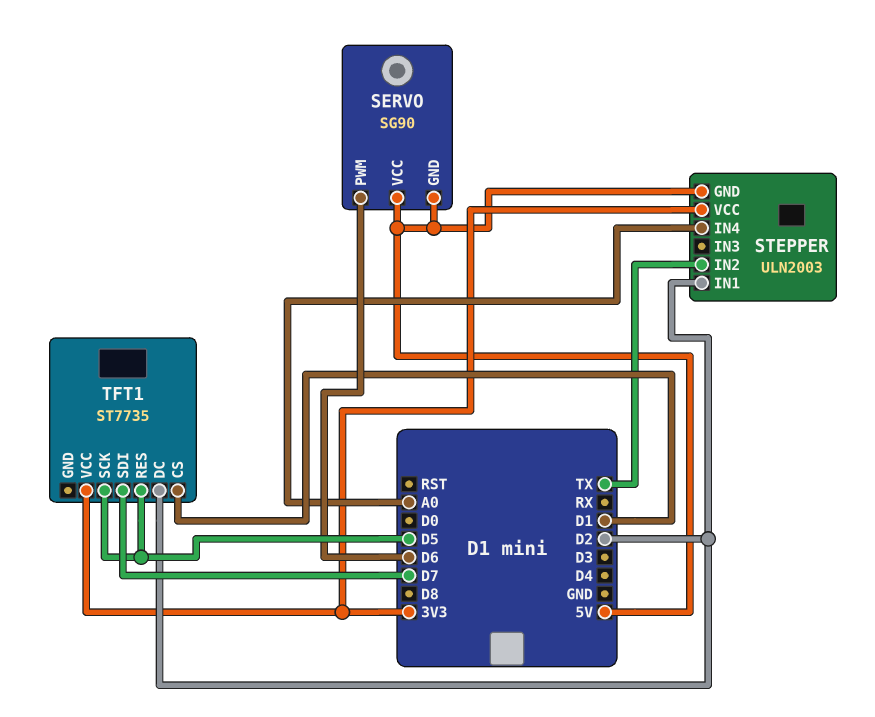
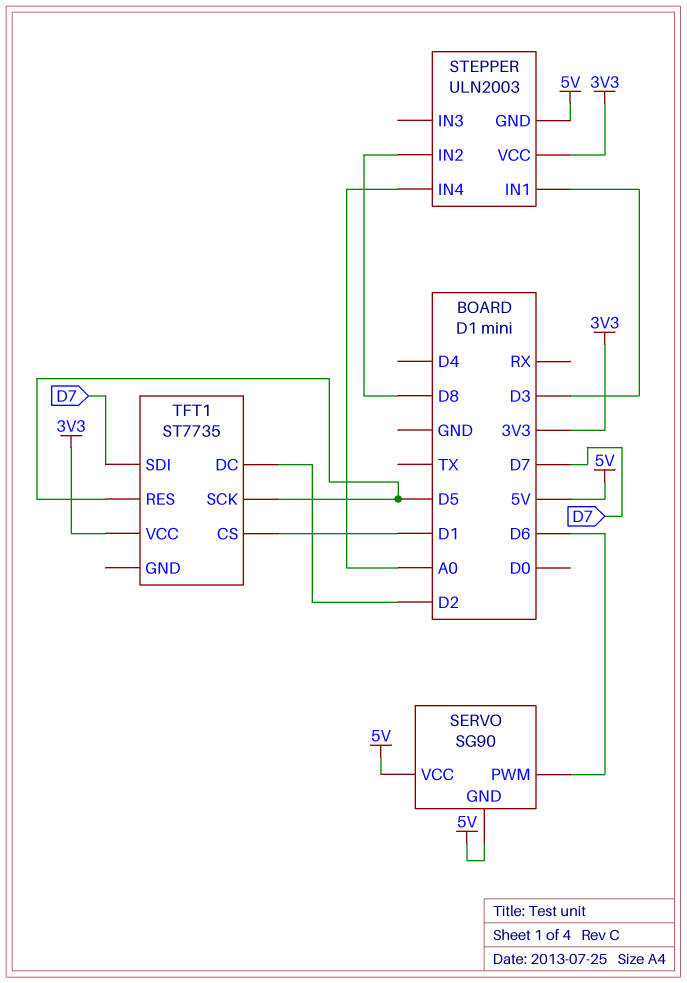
STEPPER pin IN1: D2 -> D3
STEPPER pin IN2: TX -> D8

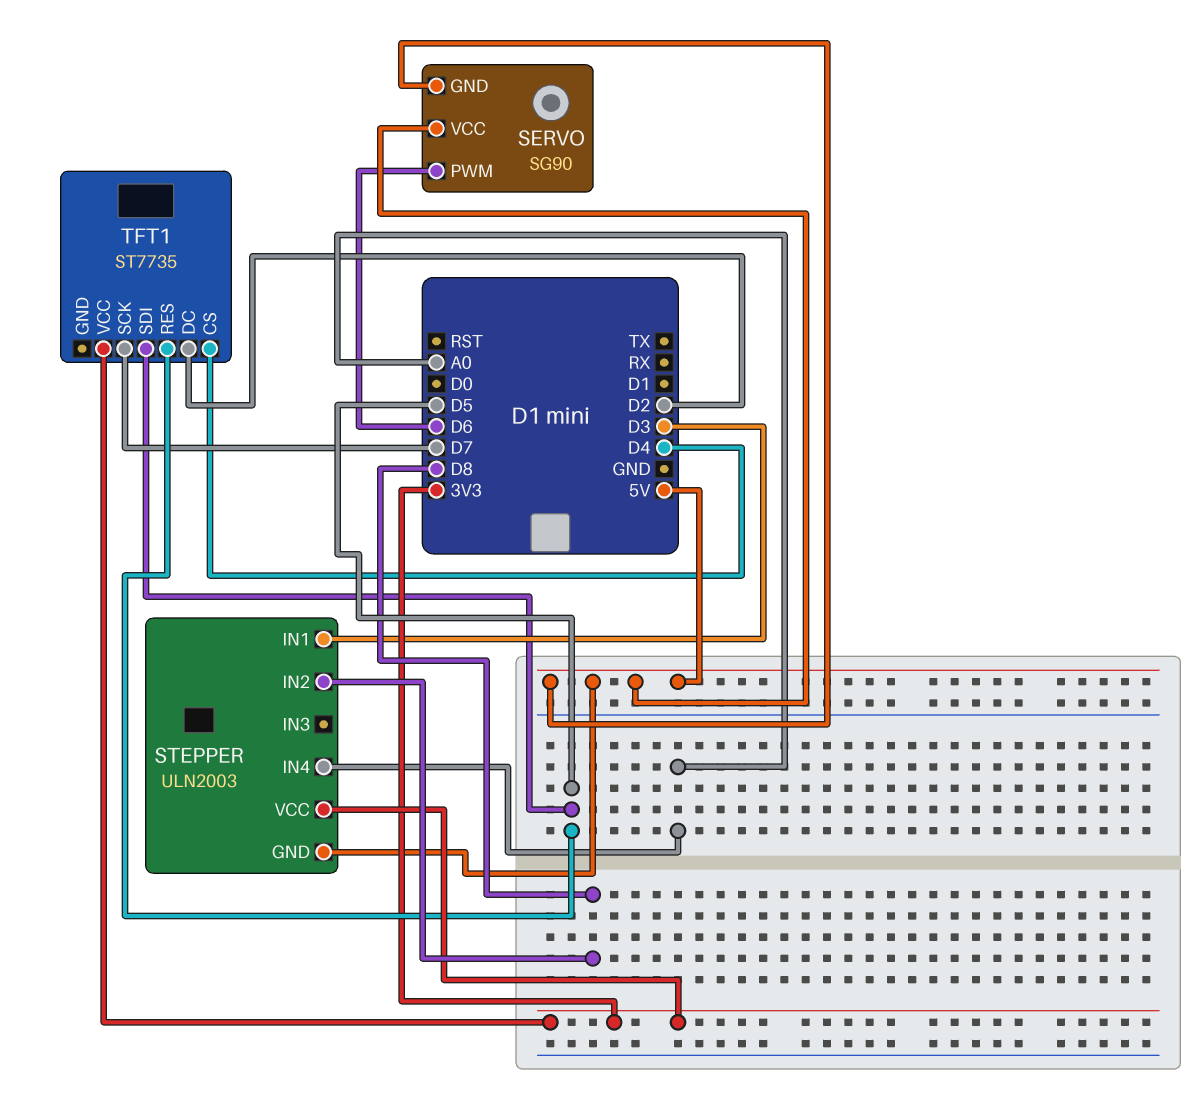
TFT1 pin CS: D1 -> D4
TFT1 pin SCK: D5 -> D7
TFT1 pin SDI: D7 -> D5

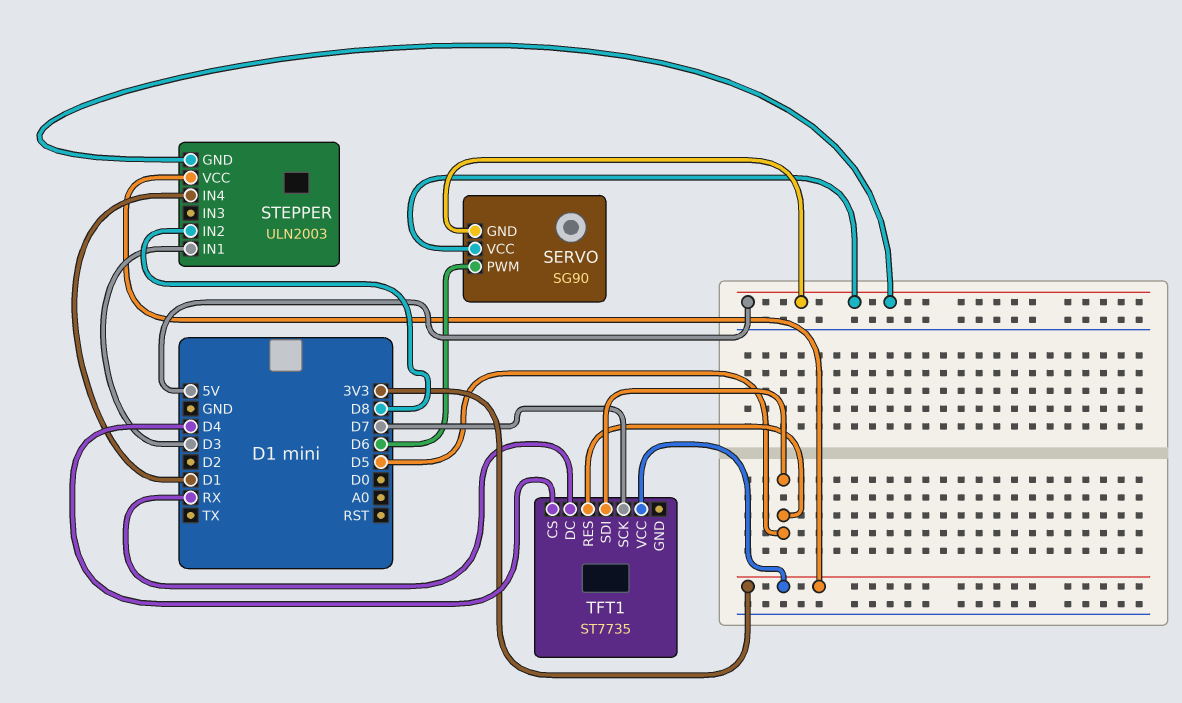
STEPPER pin IN4: A0 -> D1
TFT1 pin DC: D2 -> RX

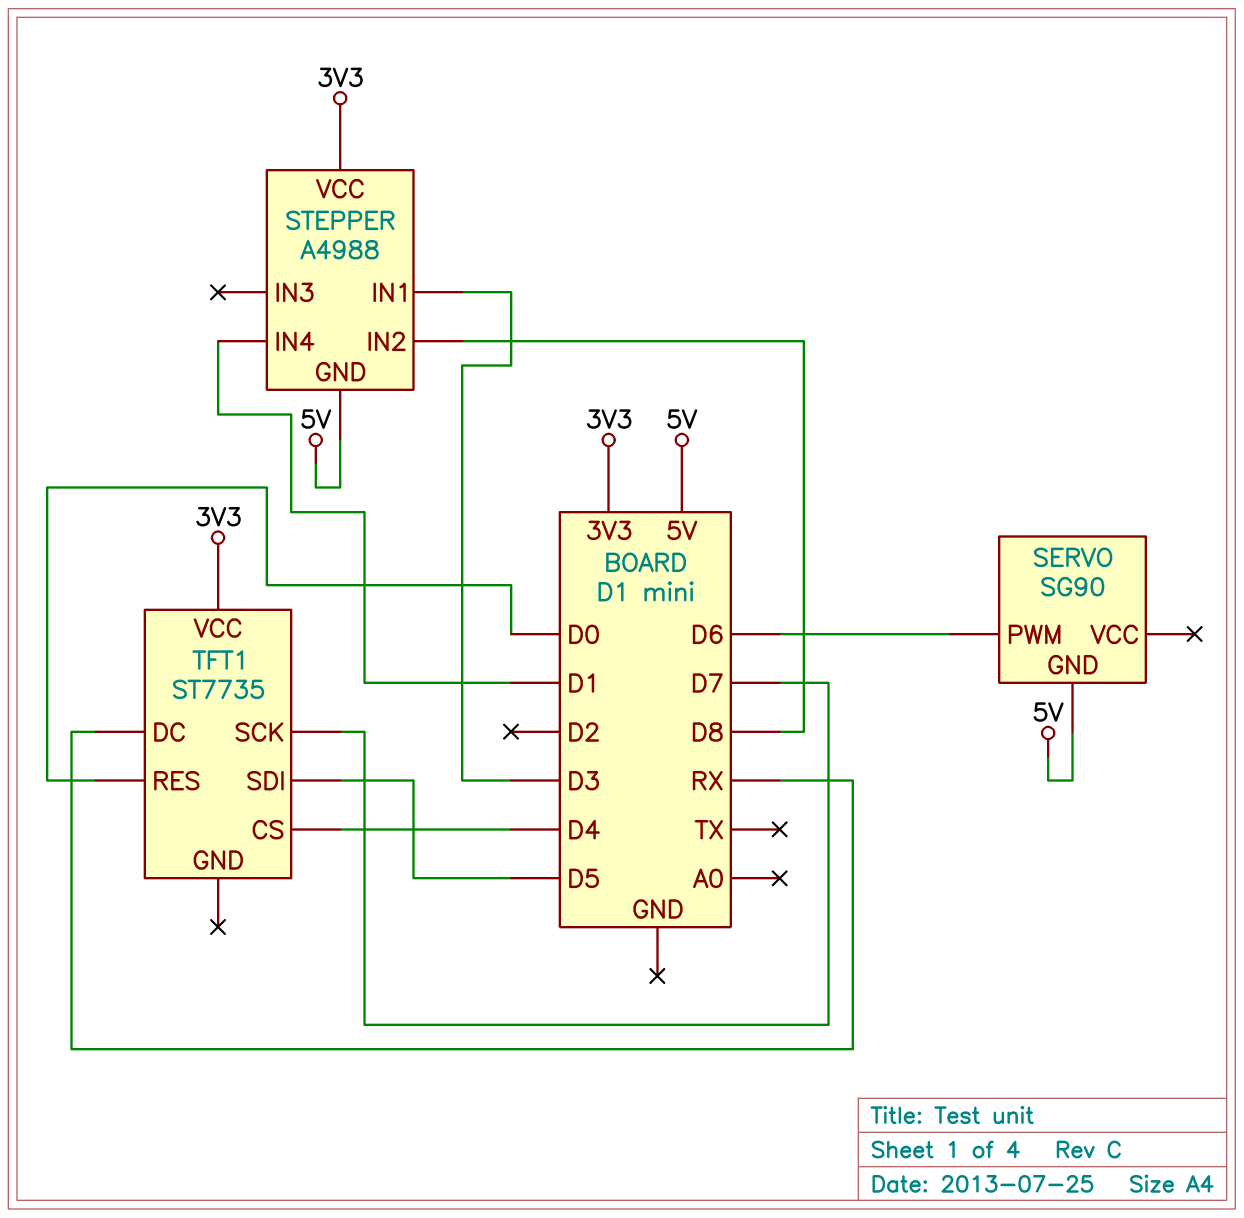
SERVO pin VCC: 5V -> none
STEPPER: ULN2003 -> A4988
TFT1 pin RES: D5 -> D0

